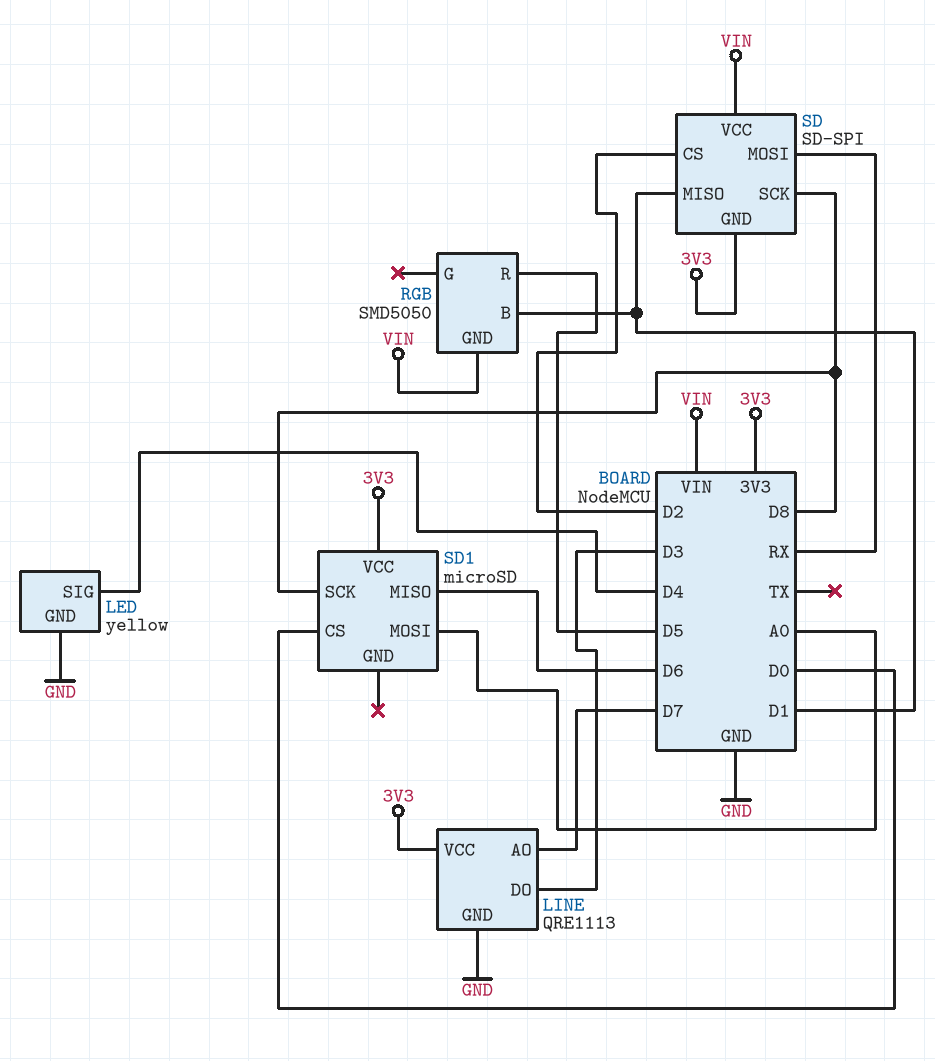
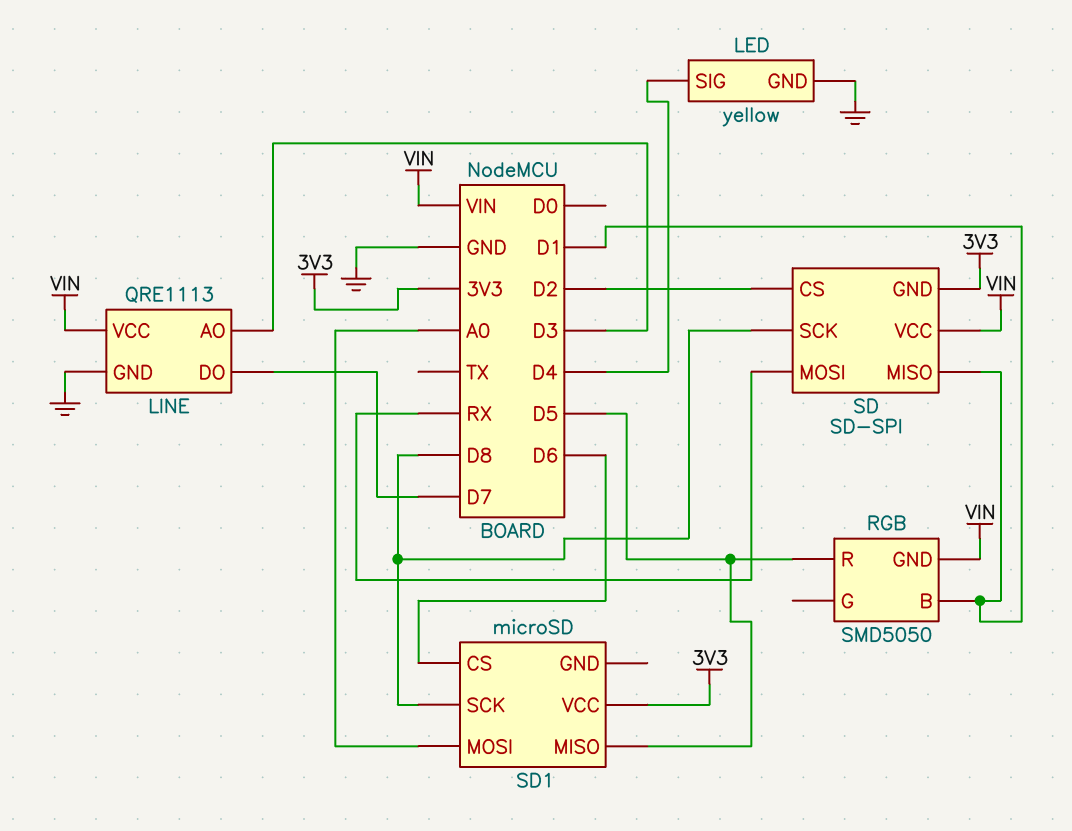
LINE pin AO: D7 -> D3
LINE pin DO: D3 -> D7
LINE pin VCC: 3V3 -> VIN
SD1 pin CS: D0 -> D6
SD1 pin MISO: D6 -> D5

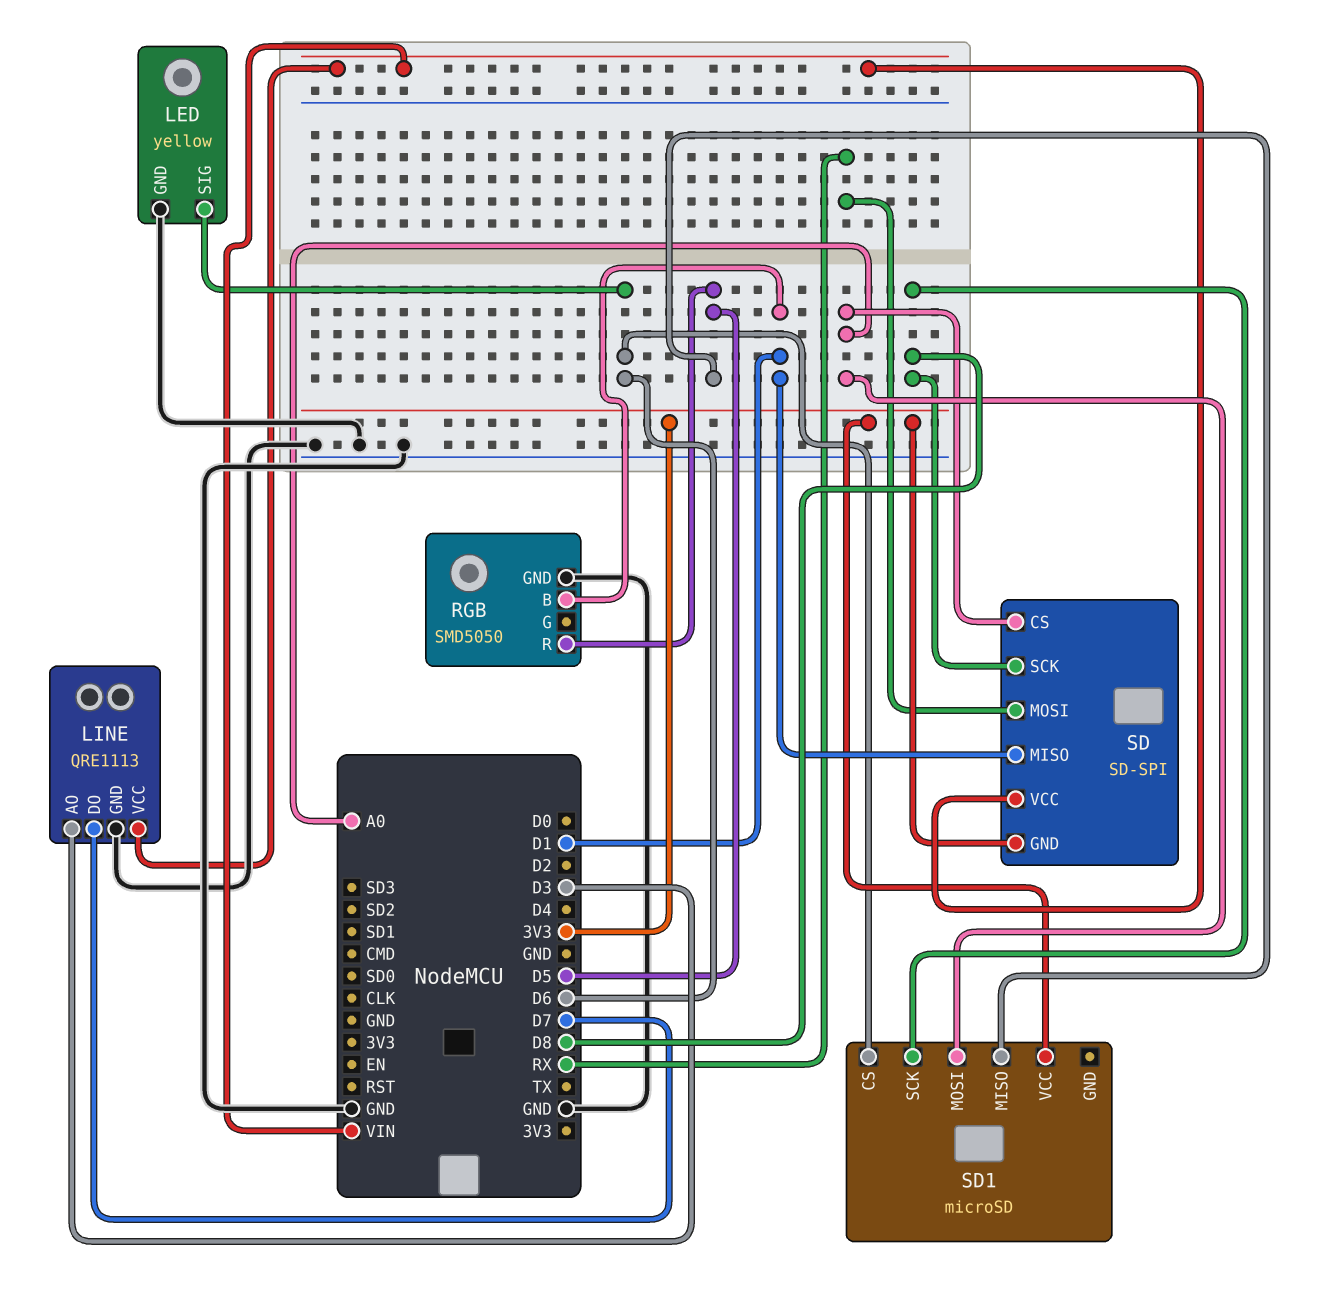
LED pin SIG: D4 -> D6
RGB pin GND: VIN -> GND
SD pin CS: D2 -> A0

